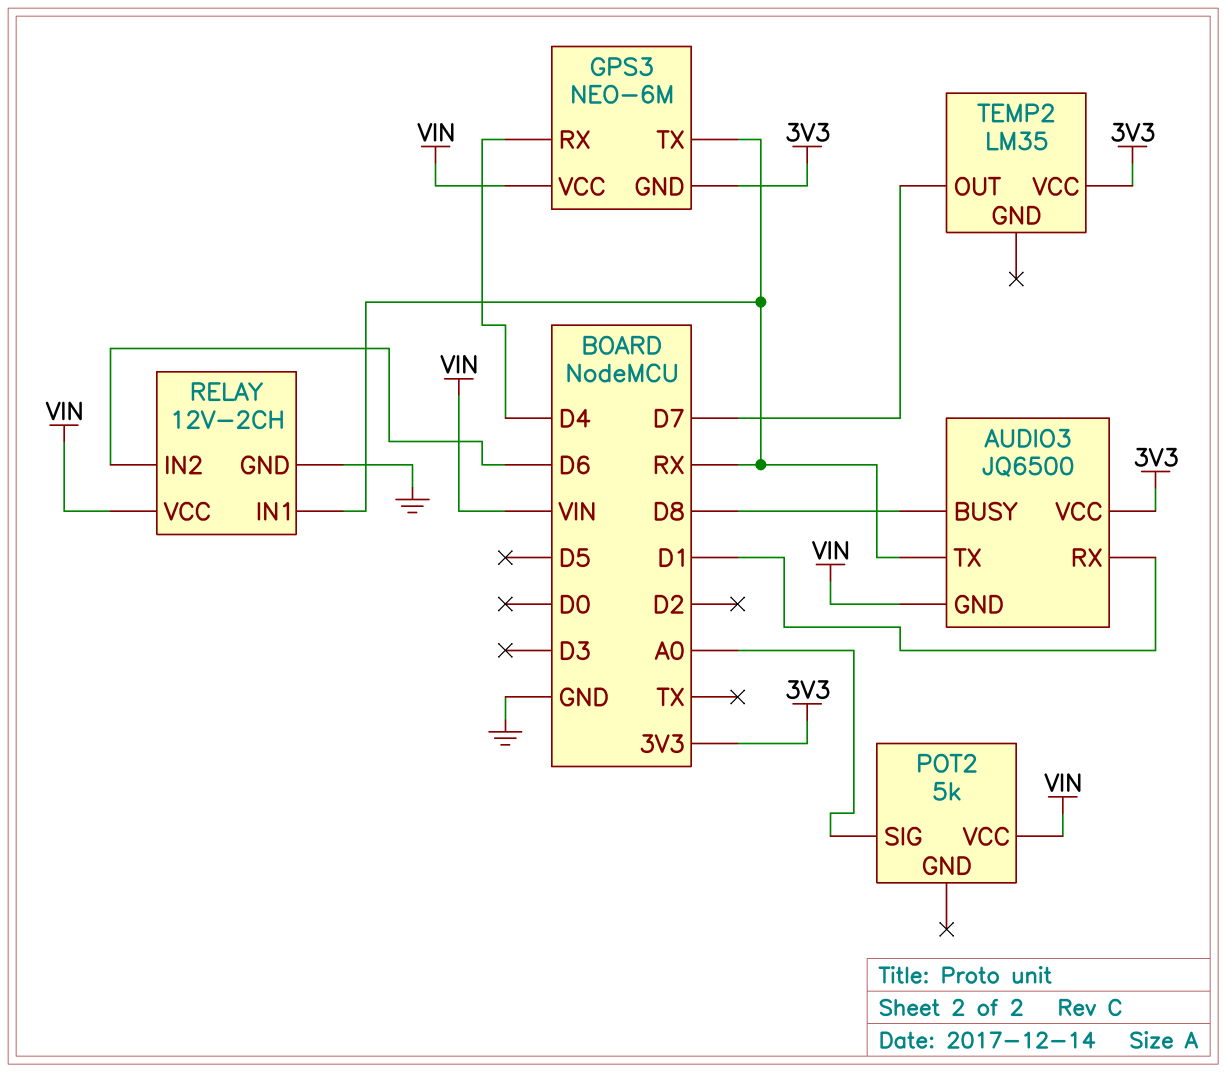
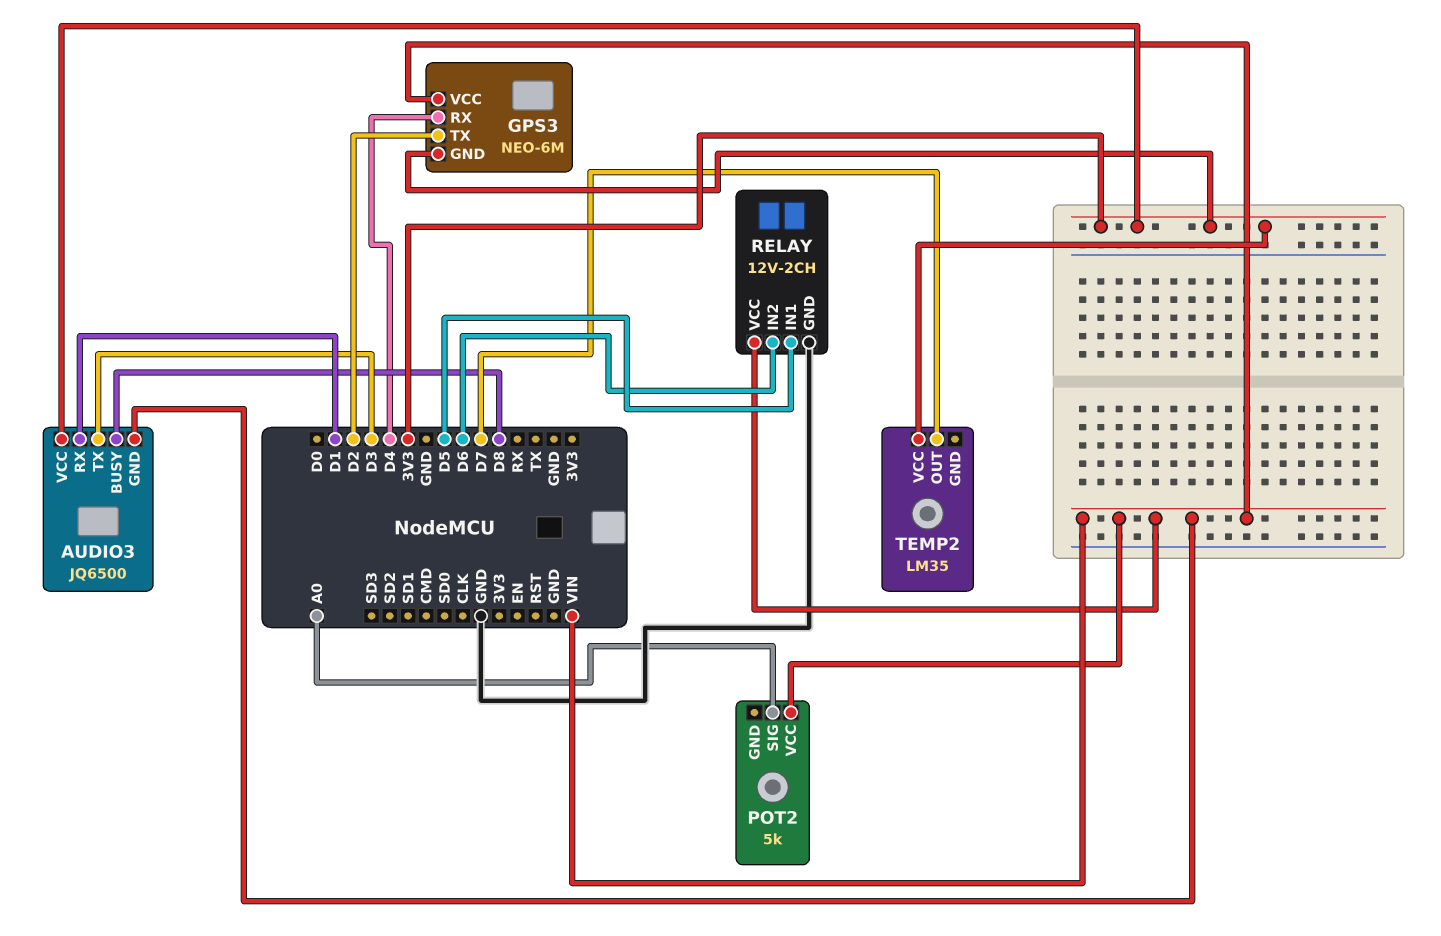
AUDIO3 pin TX: RX -> D3
GPS3 pin TX: RX -> D2
RELAY pin IN1: RX -> D5

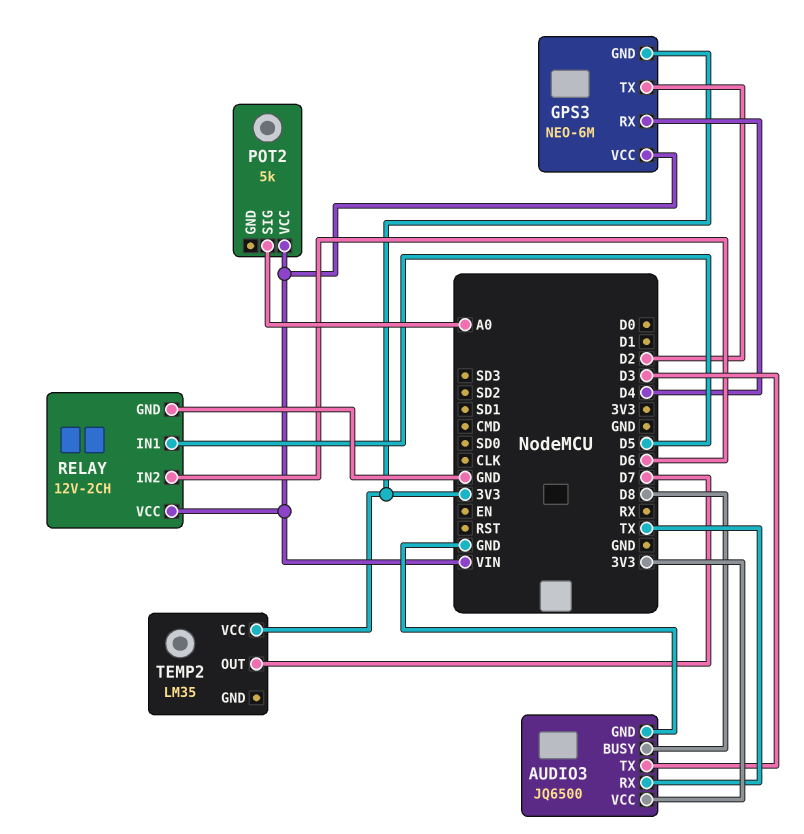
AUDIO3 pin GND: VIN -> GND
AUDIO3 pin RX: D1 -> TX

